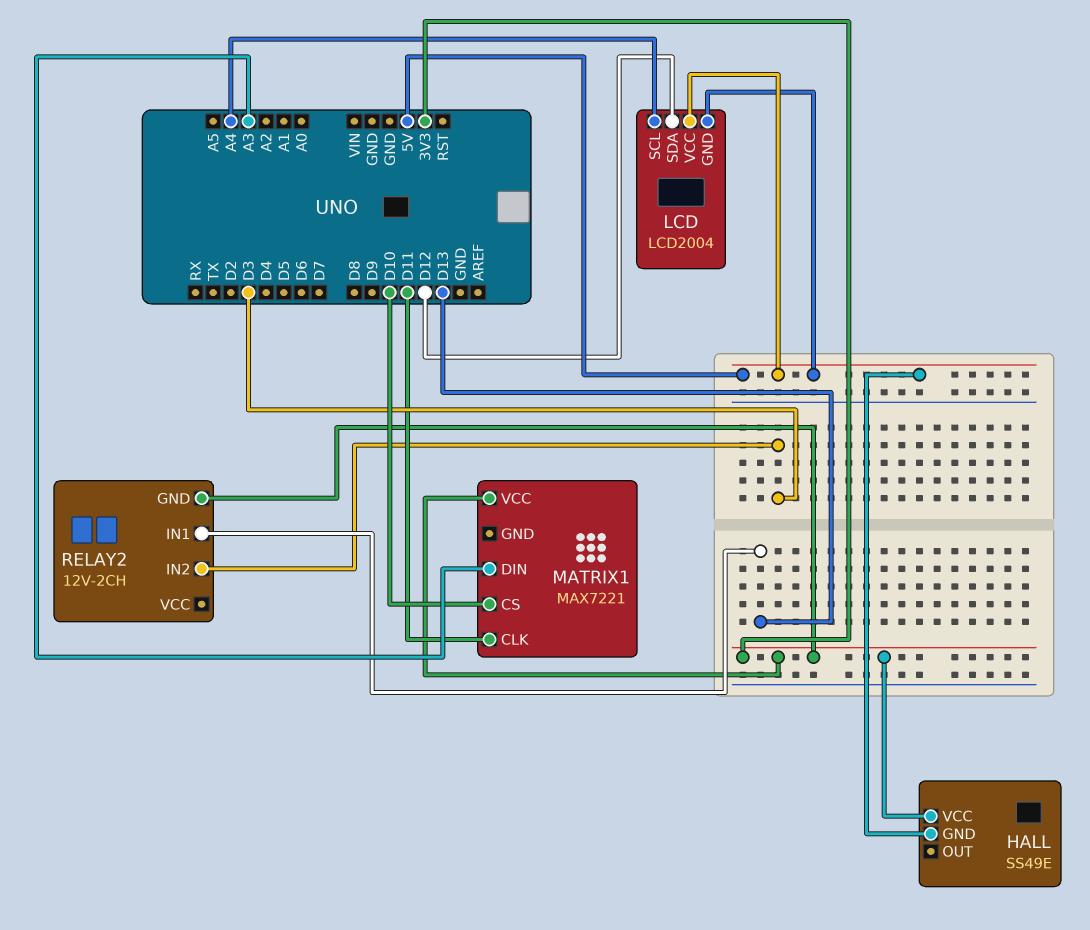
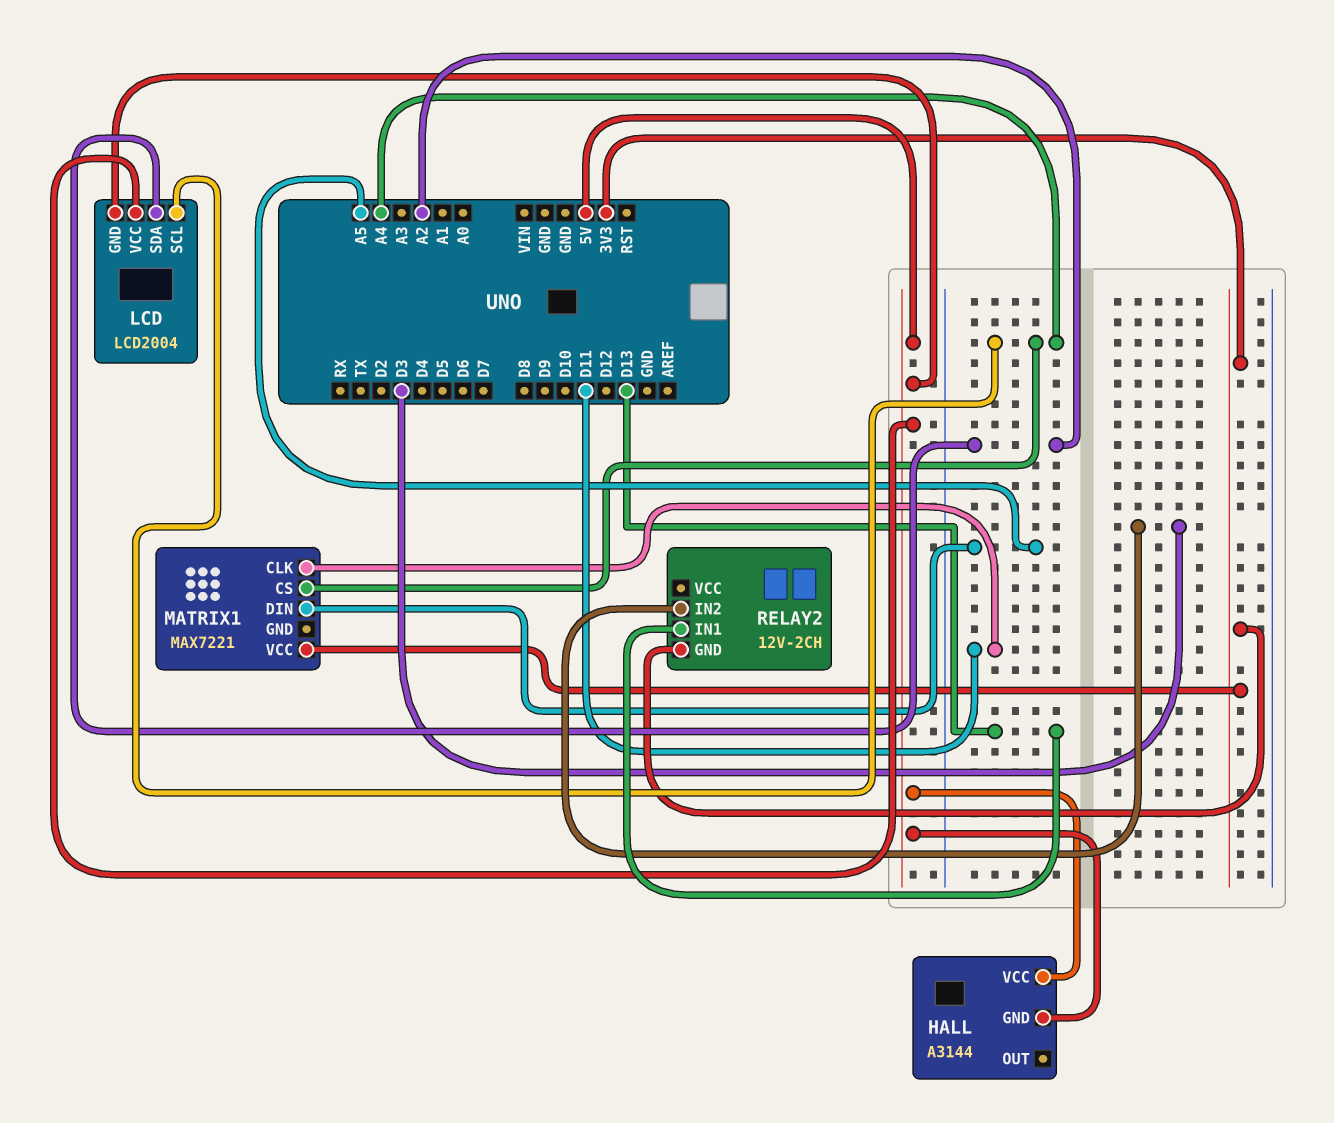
HALL: SS49E -> A3144
HALL pin VCC: 3V3 -> 5V
LCD pin SDA: D12 -> A2
MATRIX1 pin CS: D10 -> A4
MATRIX1 pin DIN: A3 -> A5

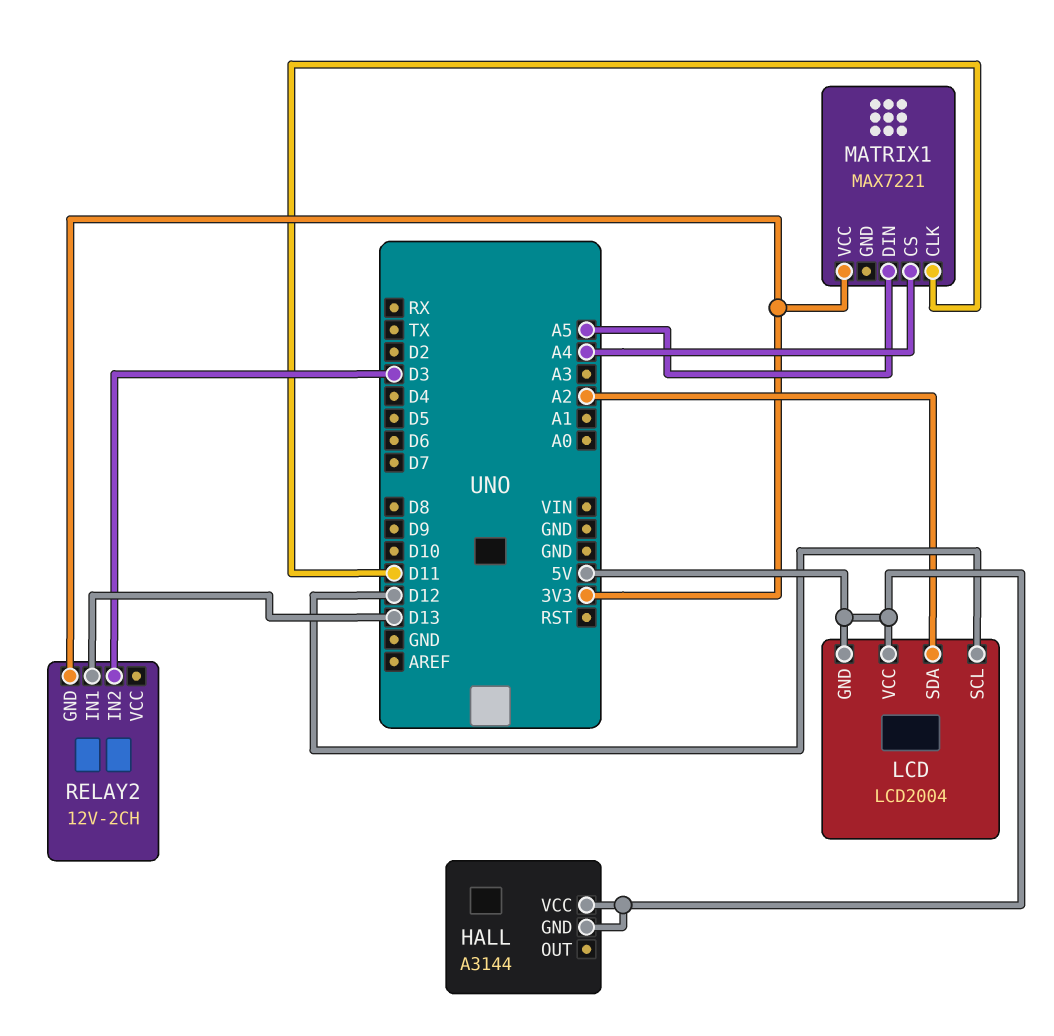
LCD pin SCL: A4 -> D12

